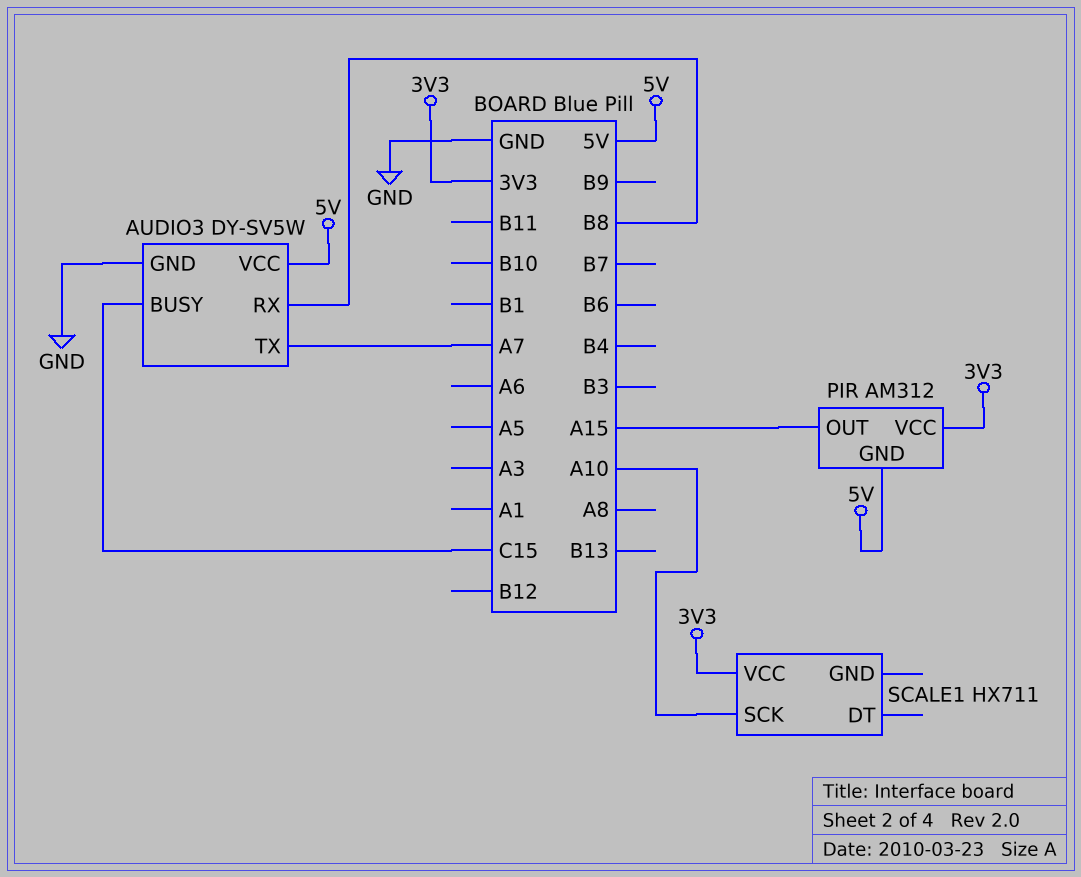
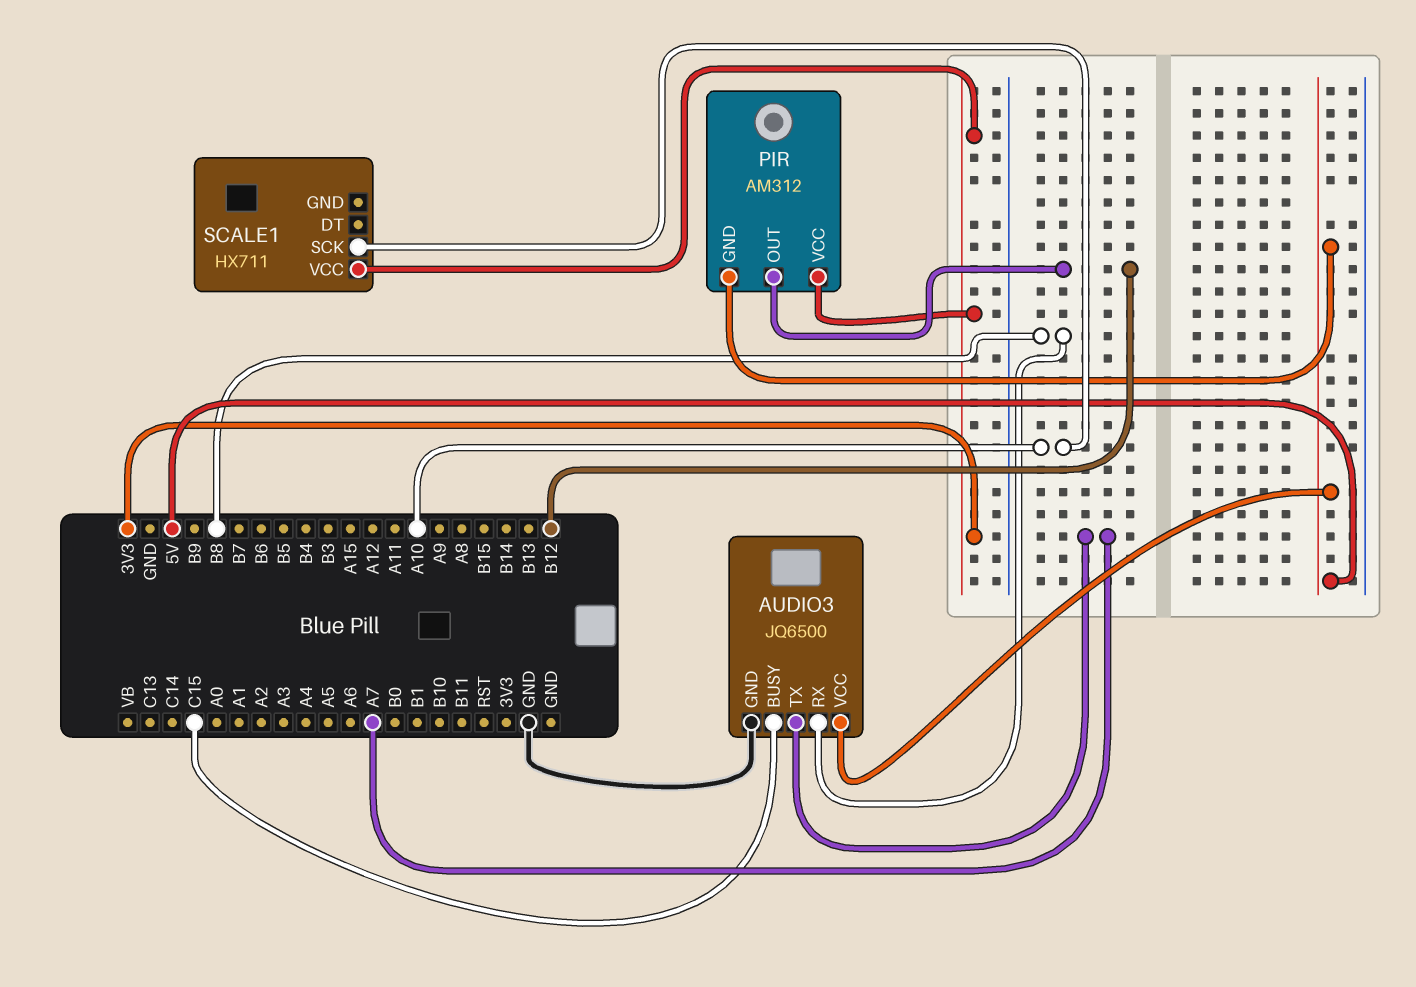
AUDIO3: DY-SV5W -> JQ6500
PIR pin OUT: A15 -> B12

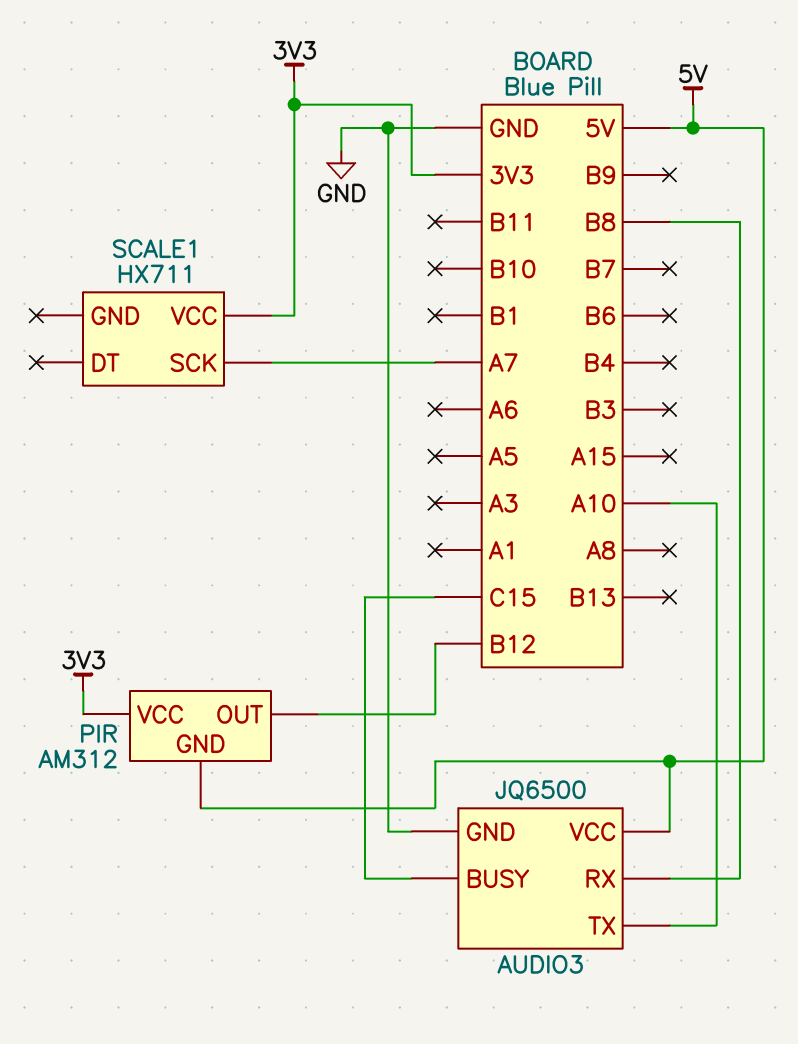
AUDIO3 pin TX: A7 -> A10
SCALE1 pin SCK: A10 -> A7

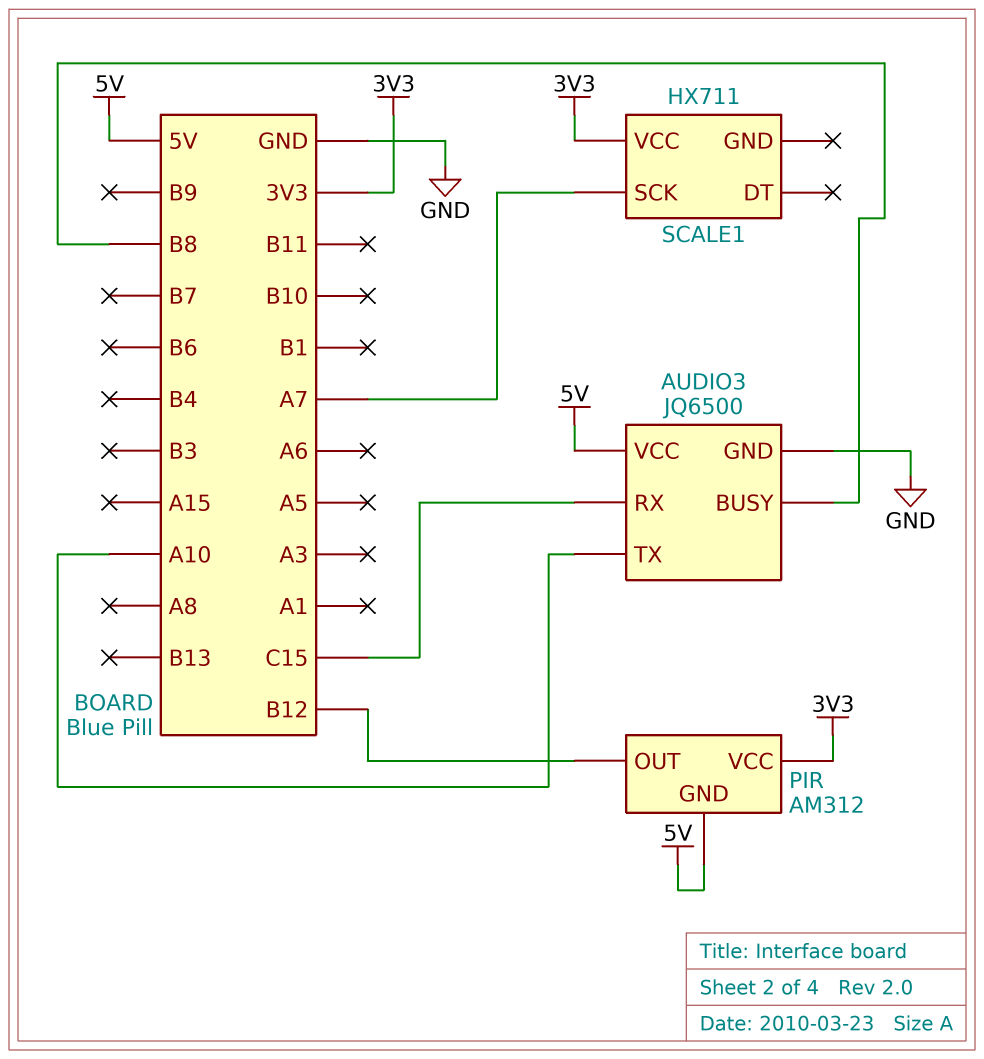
AUDIO3 pin BUSY: C15 -> B8
AUDIO3 pin RX: B8 -> C15

